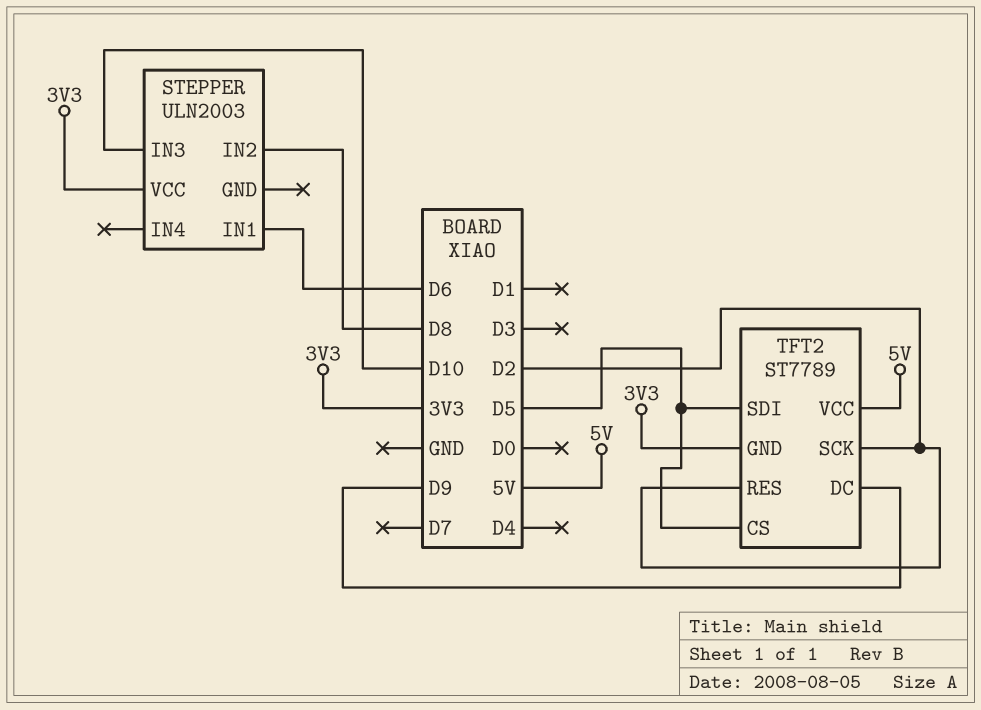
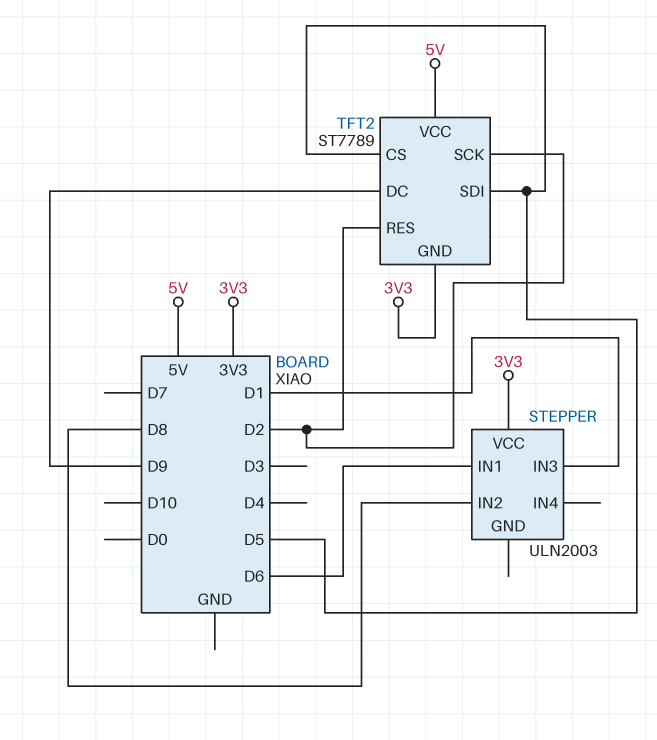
STEPPER pin IN3: D10 -> D1

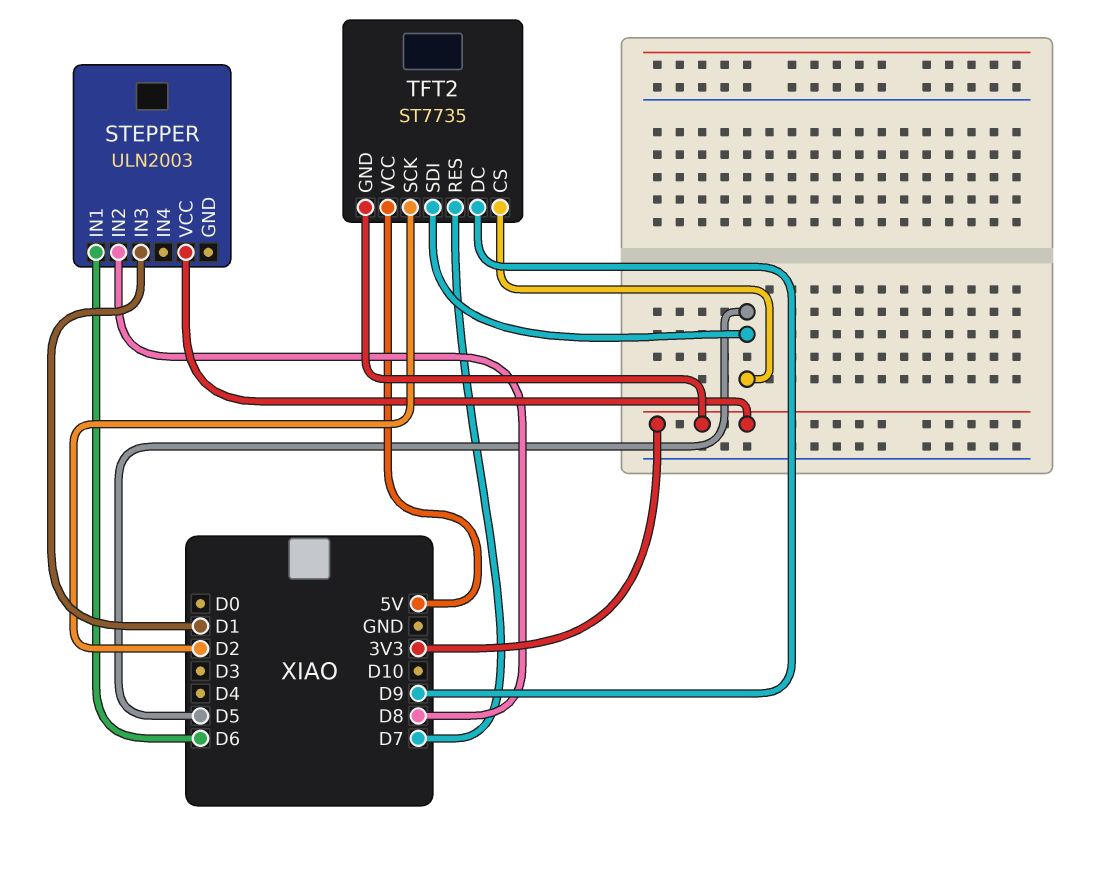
TFT2: ST7789 -> ST7735
TFT2 pin RES: D2 -> D7

